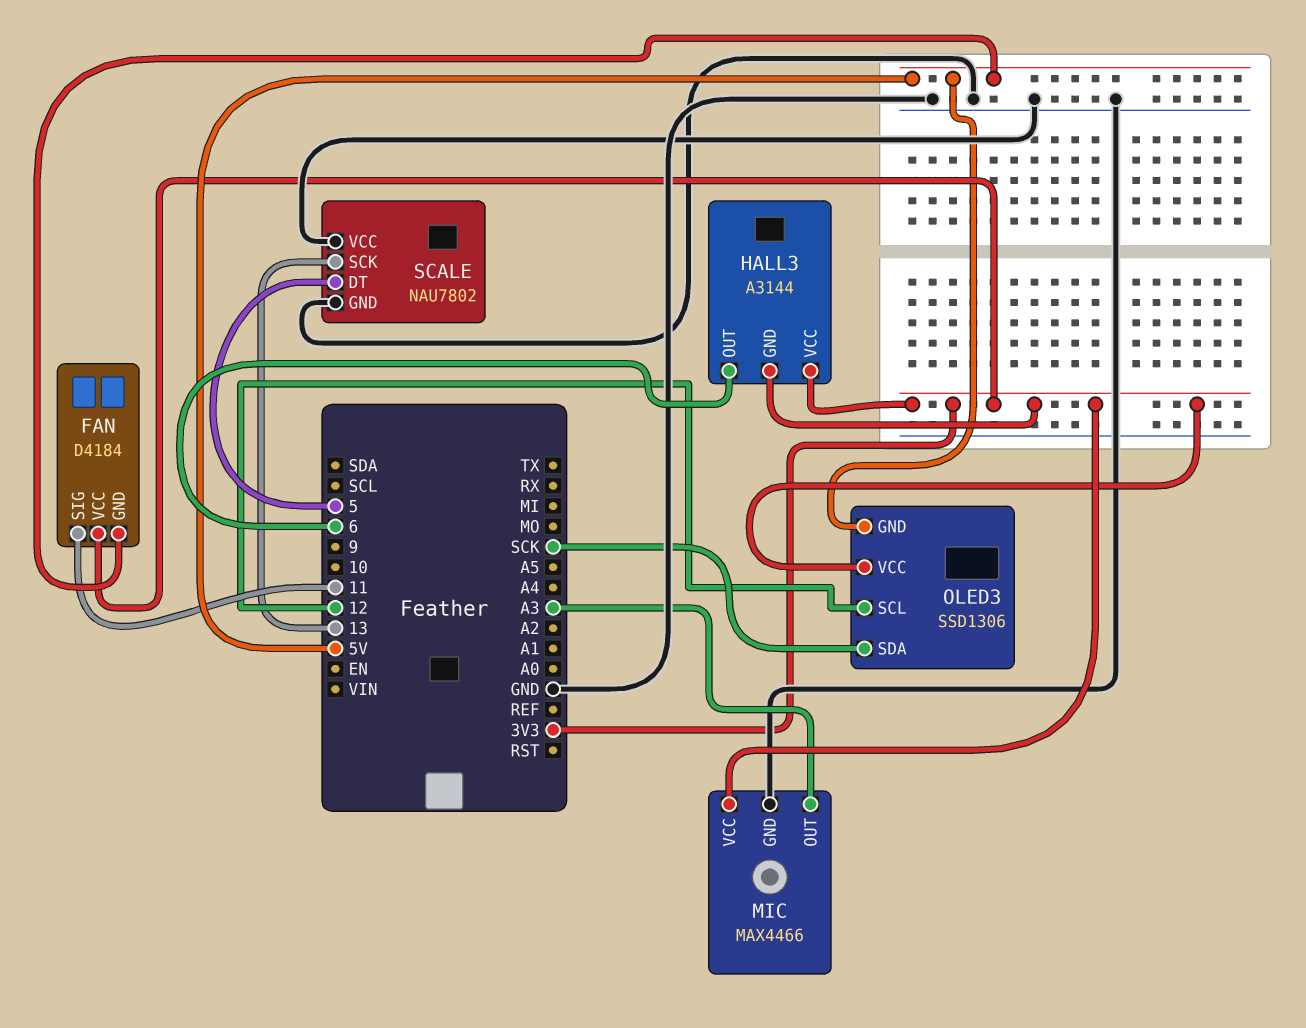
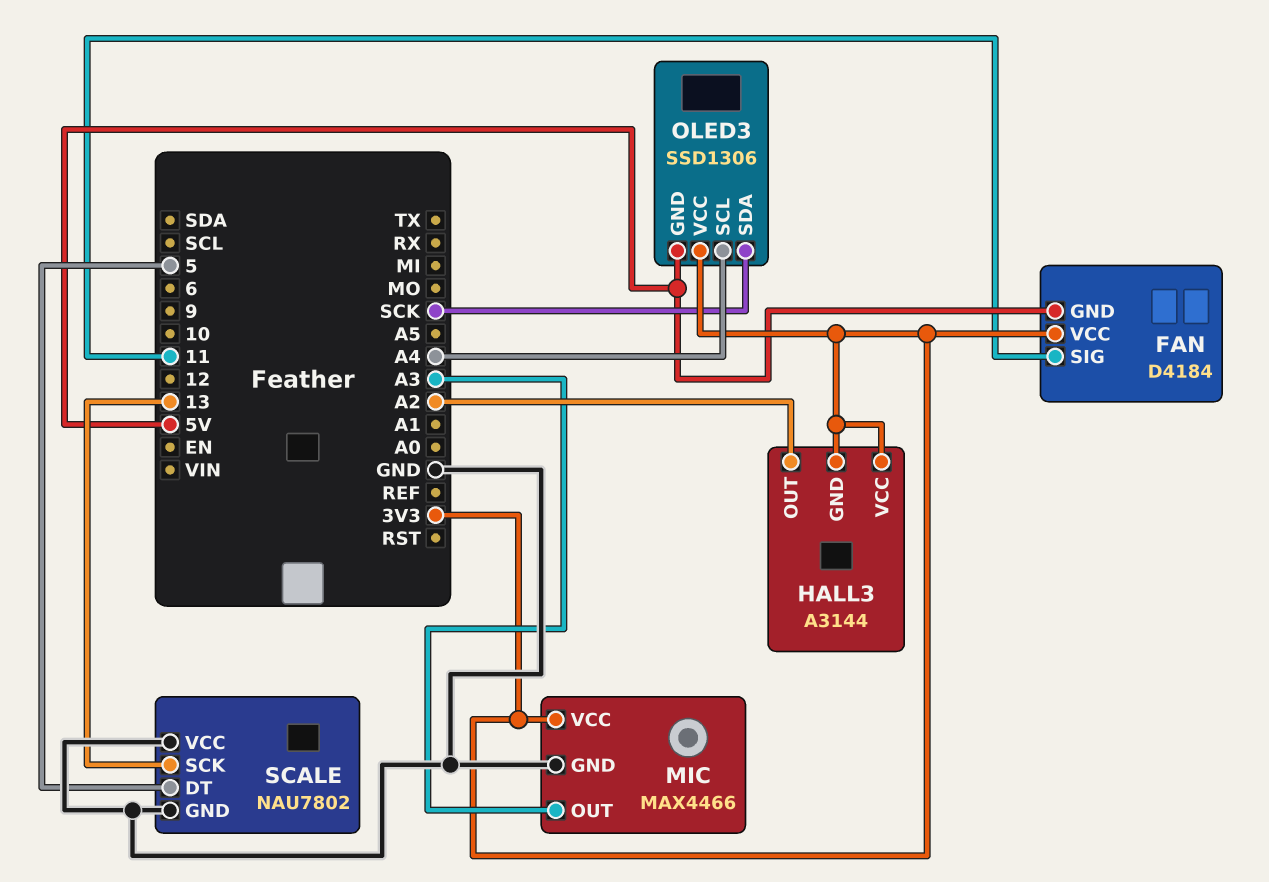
HALL3 pin OUT: 6 -> A2
OLED3 pin SCL: 12 -> A4

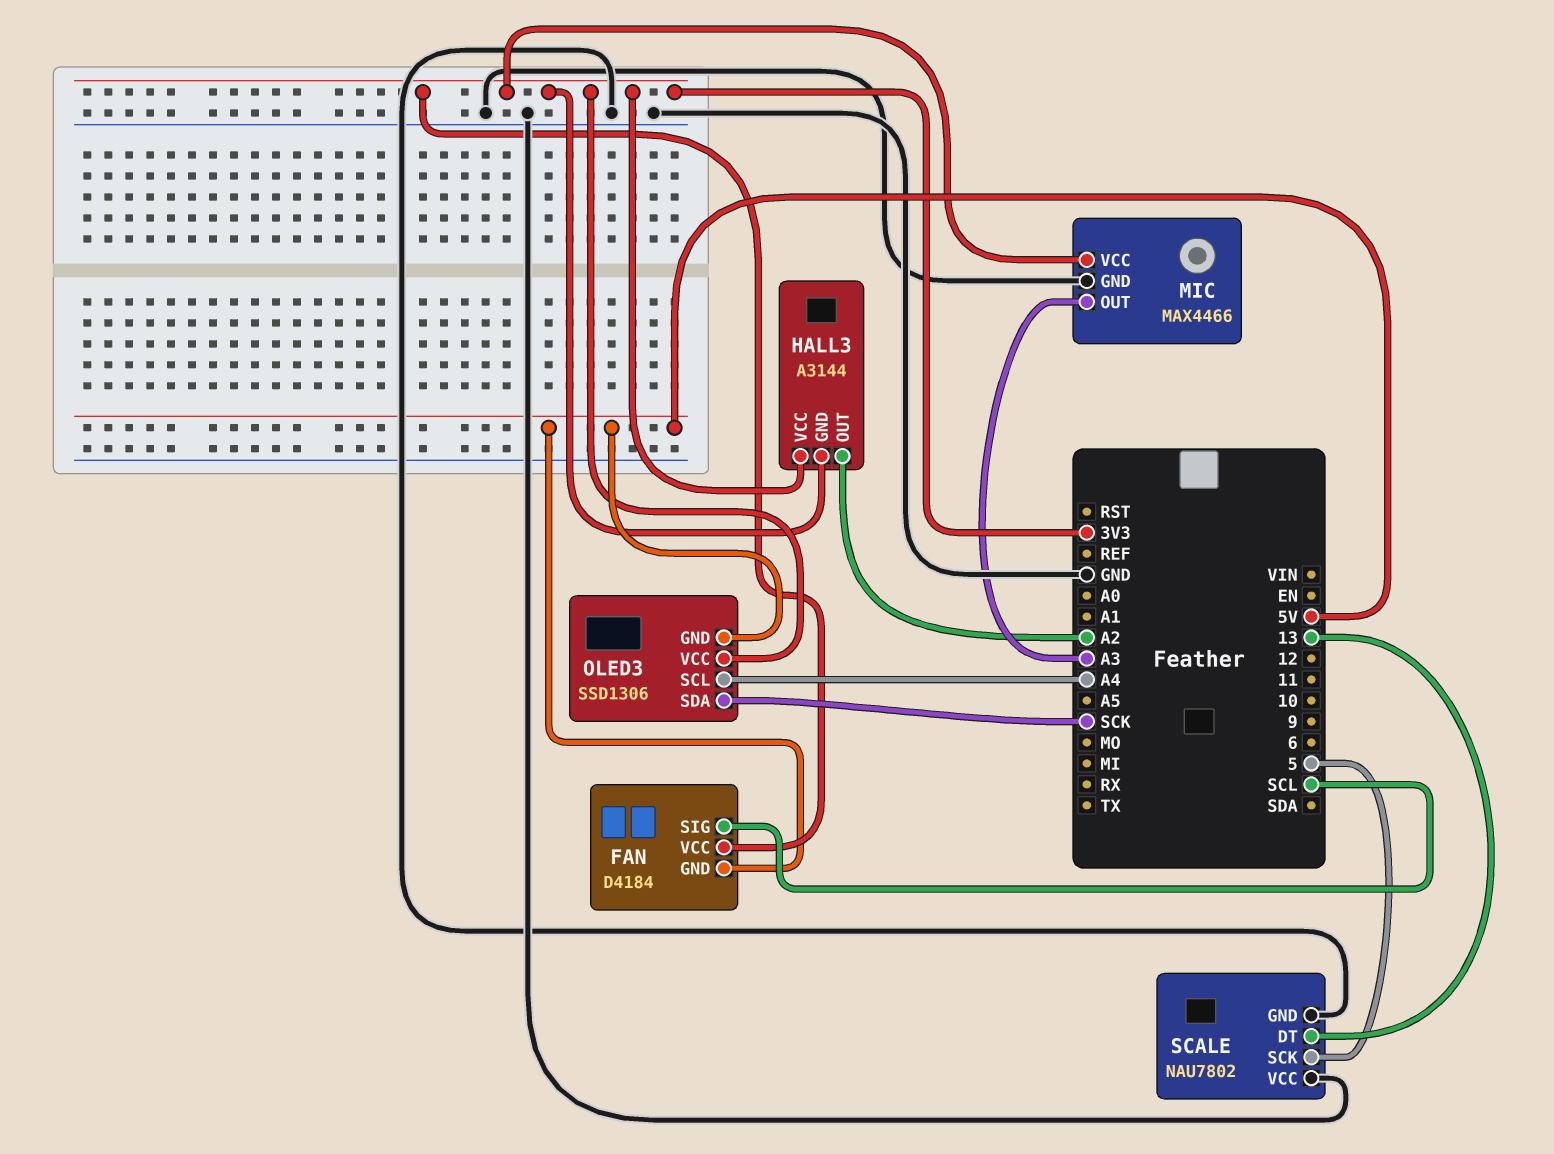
FAN pin SIG: 11 -> SCL
SCALE pin DT: 5 -> 13
SCALE pin SCK: 13 -> 5

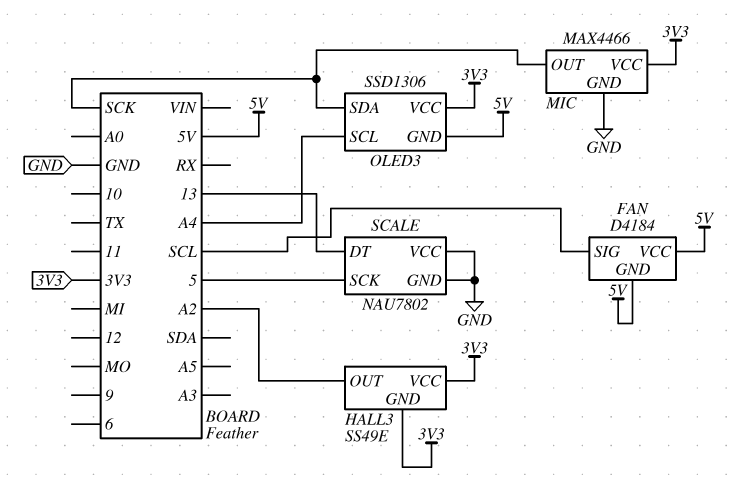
FAN pin VCC: 3V3 -> 5V
HALL3: A3144 -> SS49E
MIC pin OUT: A3 -> SCK

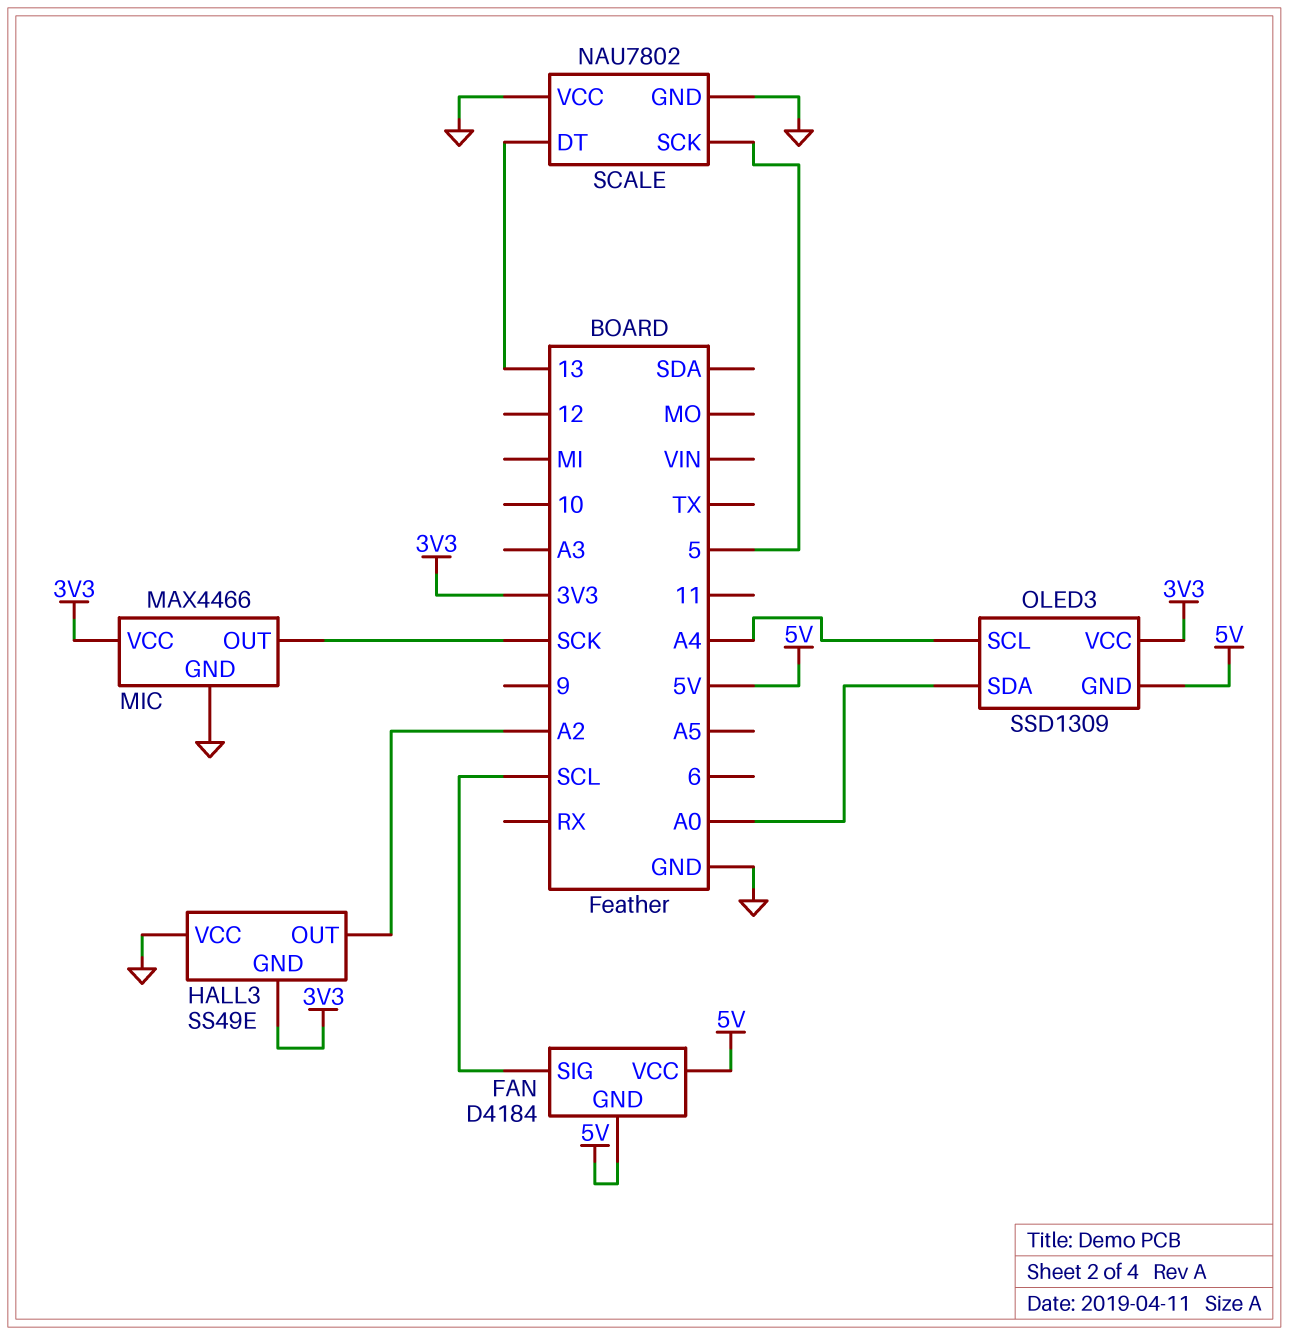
HALL3 pin VCC: 3V3 -> GND
OLED3: SSD1306 -> SSD1309
OLED3 pin SDA: SCK -> A0

